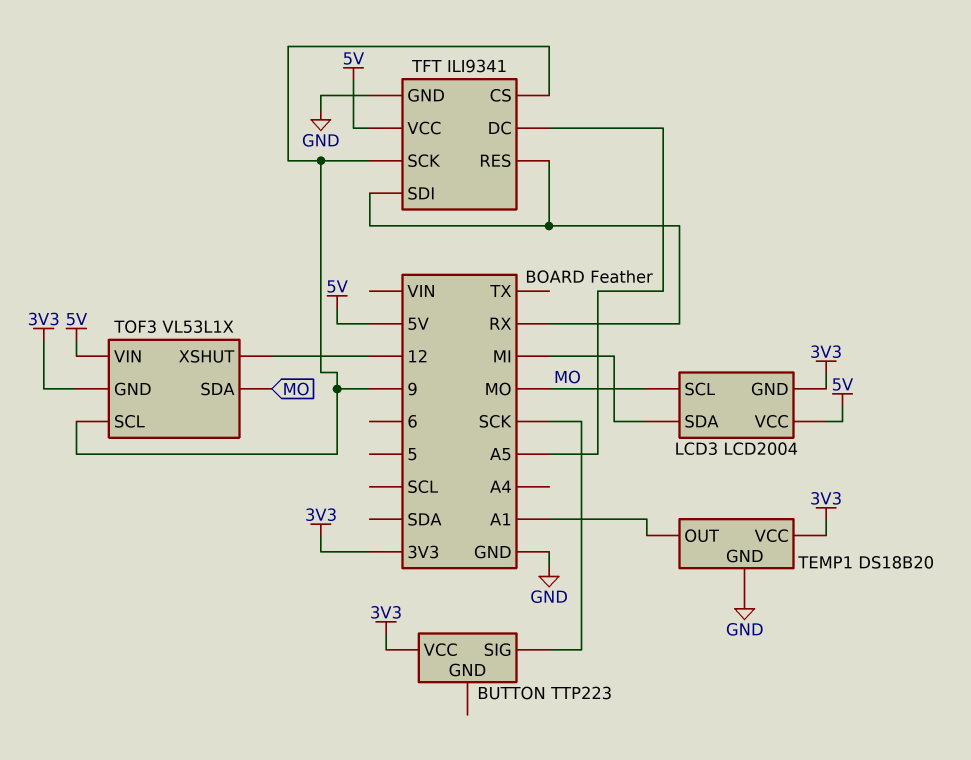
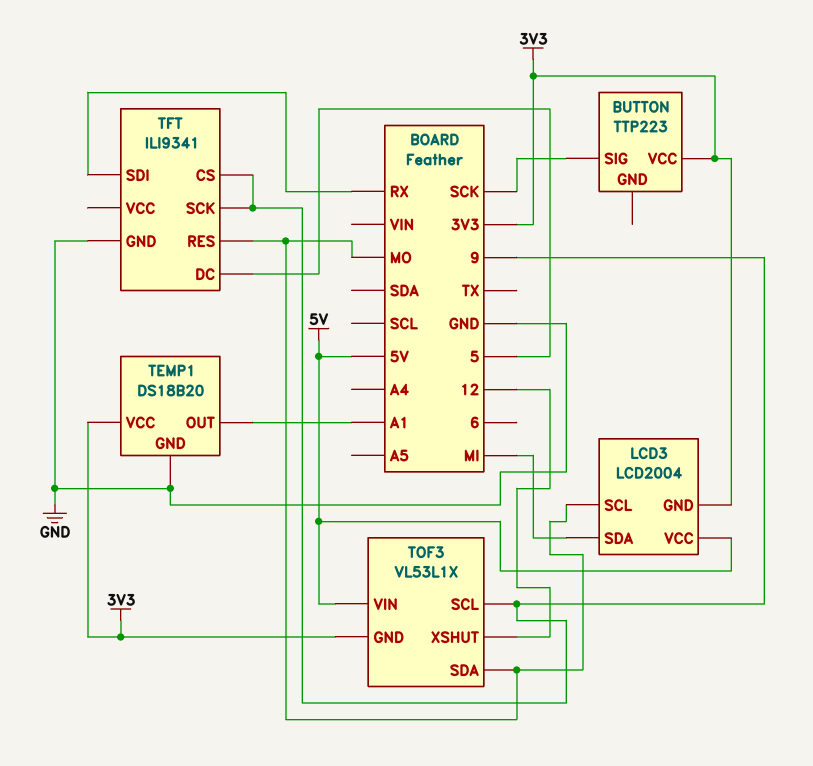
TFT pin DC: A5 -> 5
TFT pin RES: RX -> MO
TFT pin VCC: 5V -> none

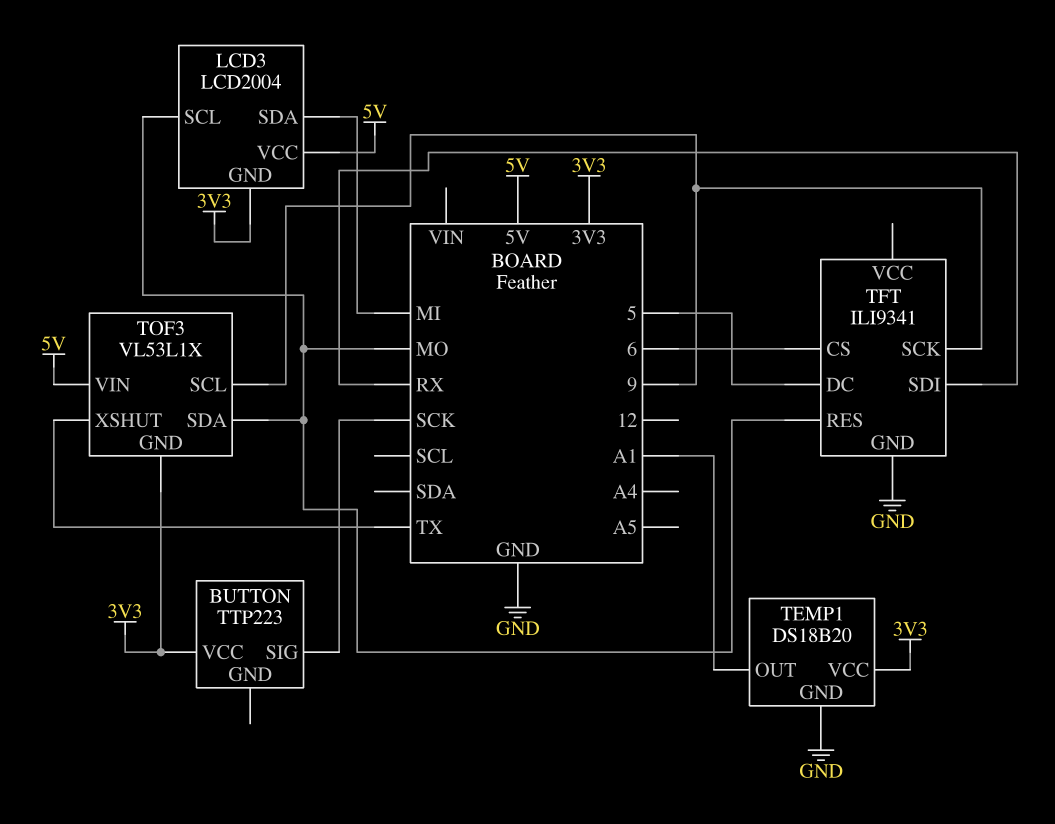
TFT pin CS: 9 -> 6
TOF3 pin XSHUT: 12 -> TX

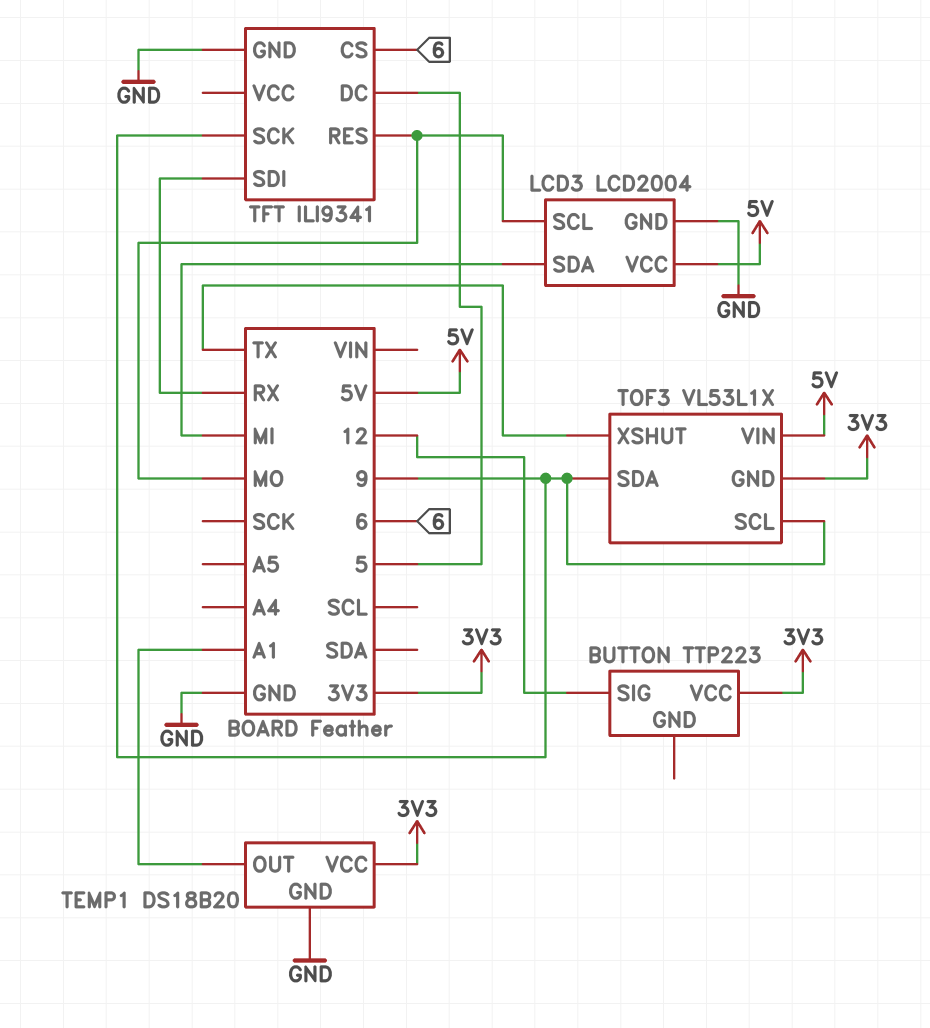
BUTTON pin SIG: SCK -> 12
LCD3 pin GND: 3V3 -> GND
TOF3 pin SDA: MO -> 9

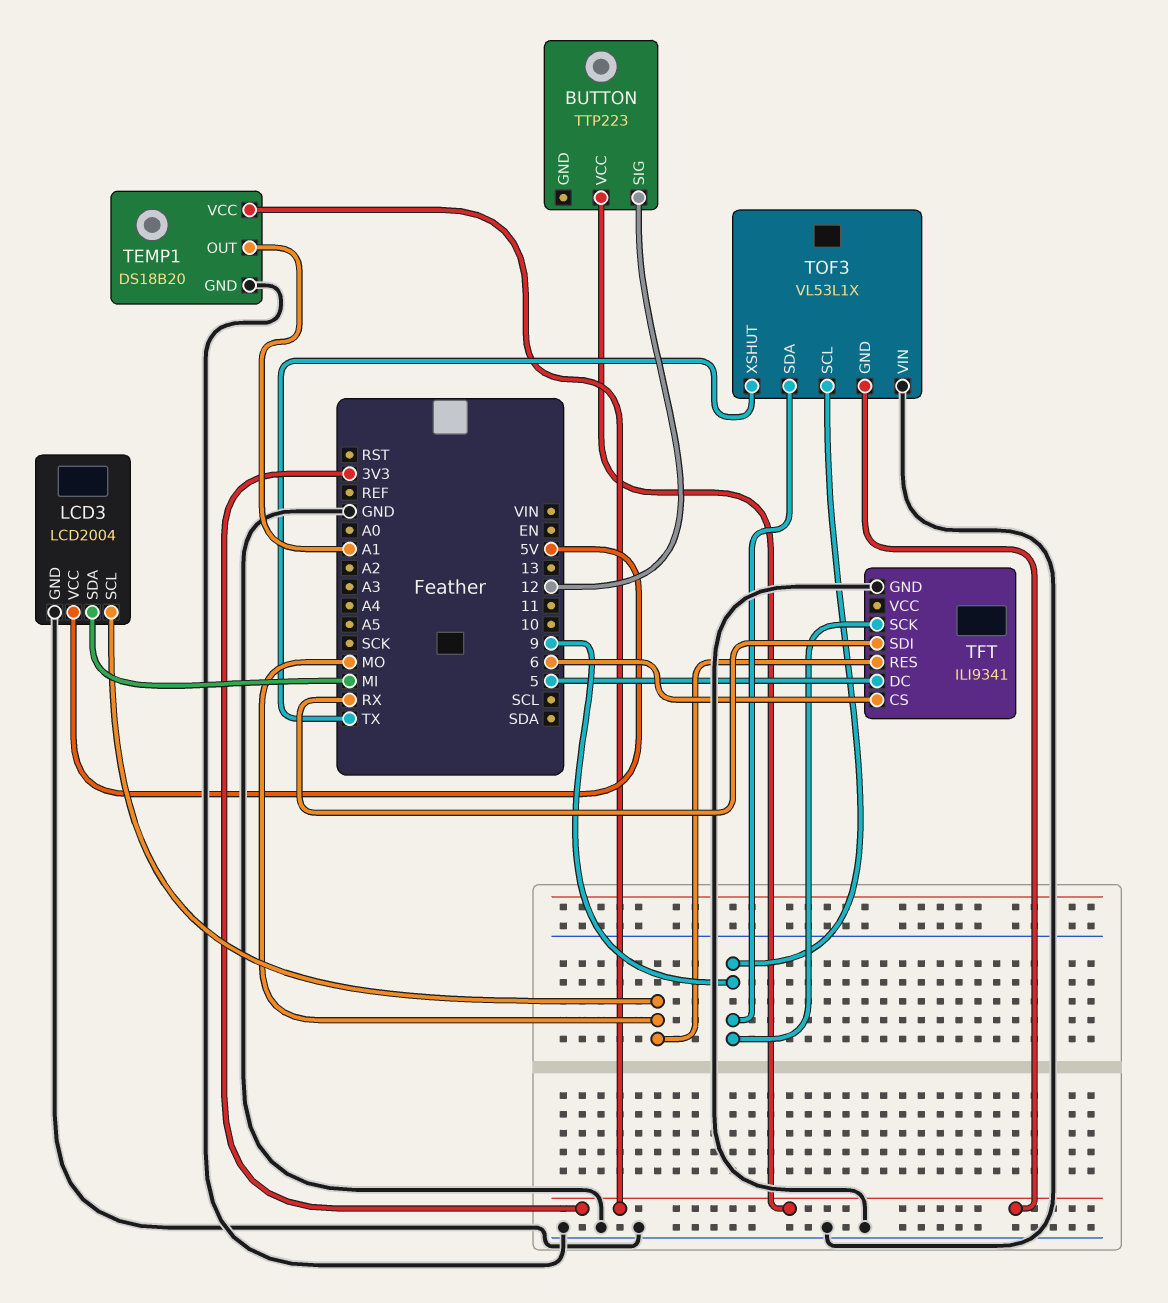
TOF3 pin VIN: 5V -> GND

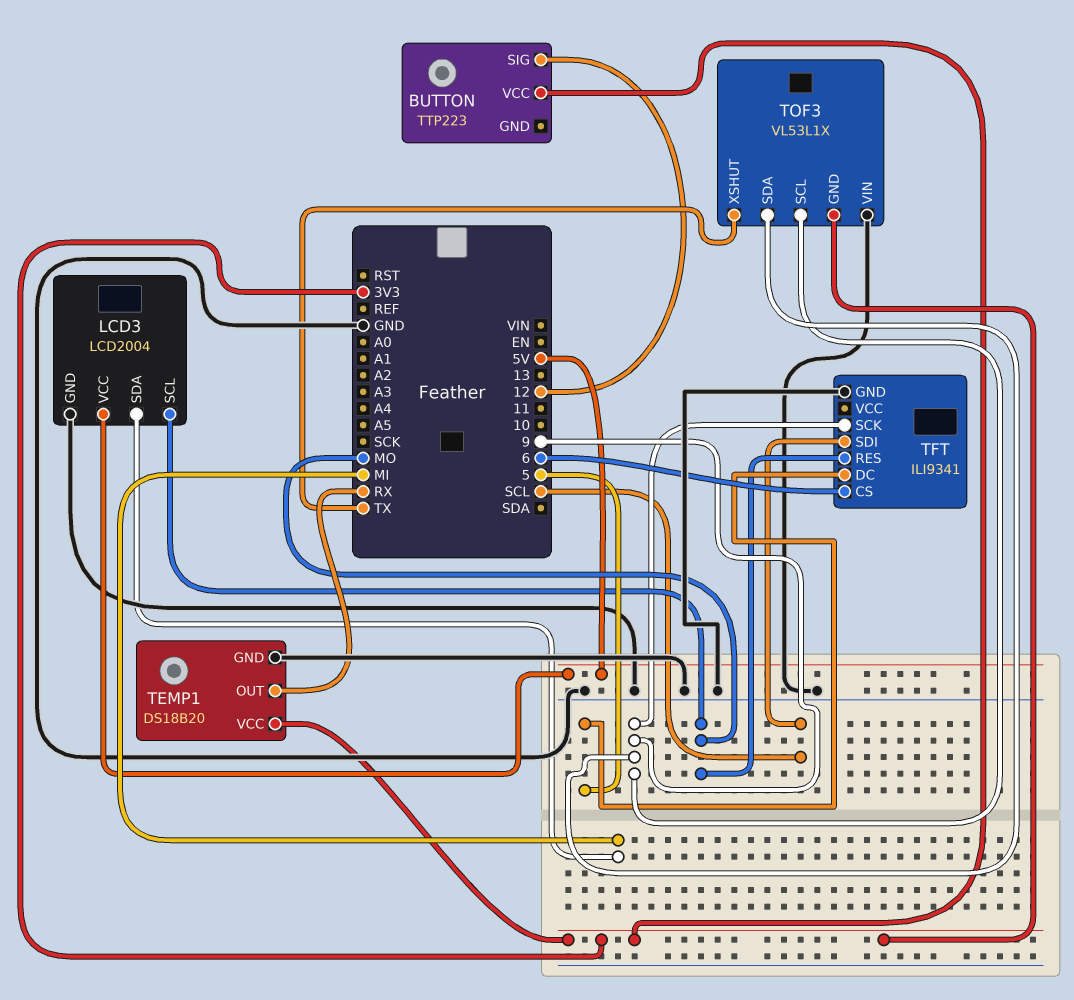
TEMP1 pin OUT: A1 -> RX
TFT pin SDI: RX -> SCL

